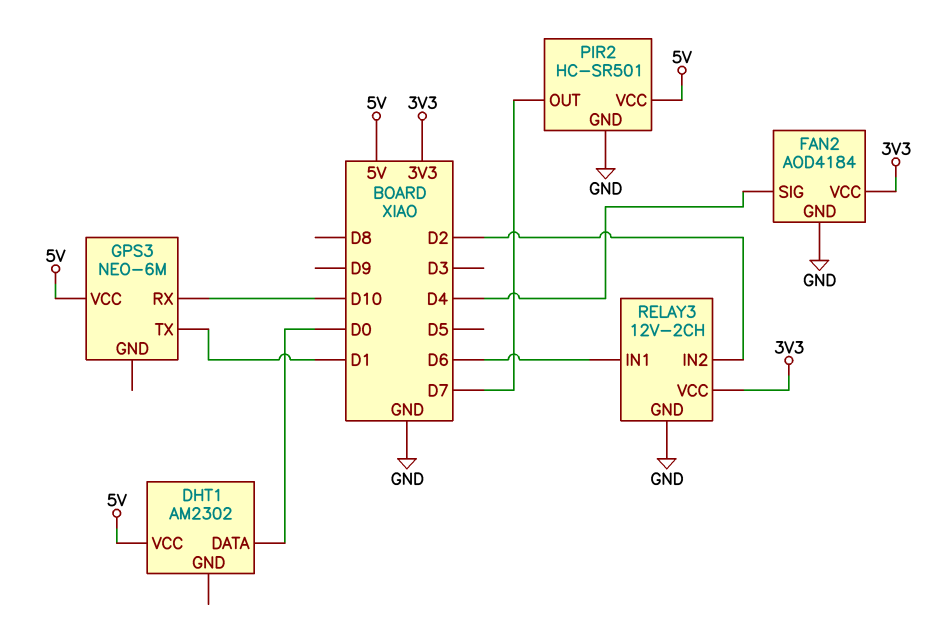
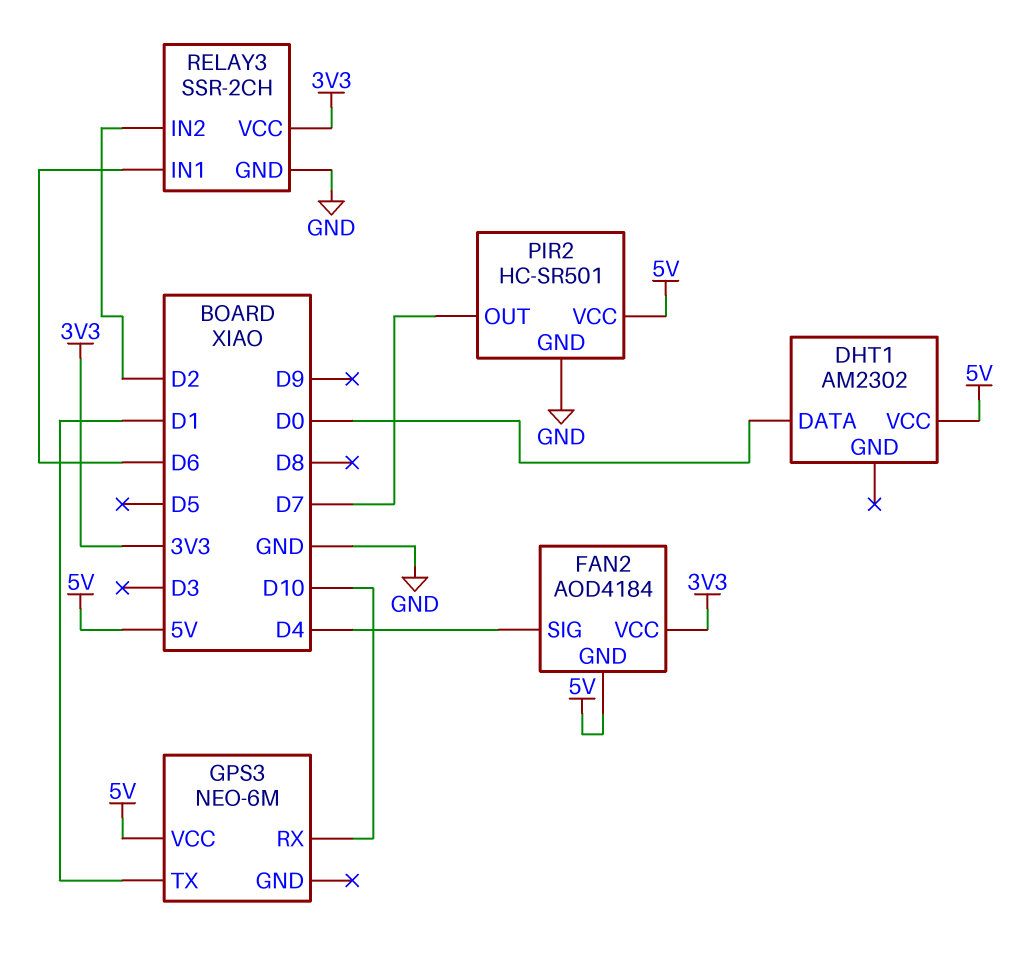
FAN2 pin GND: GND -> 5V
RELAY3: 12V-2CH -> SSR-2CH

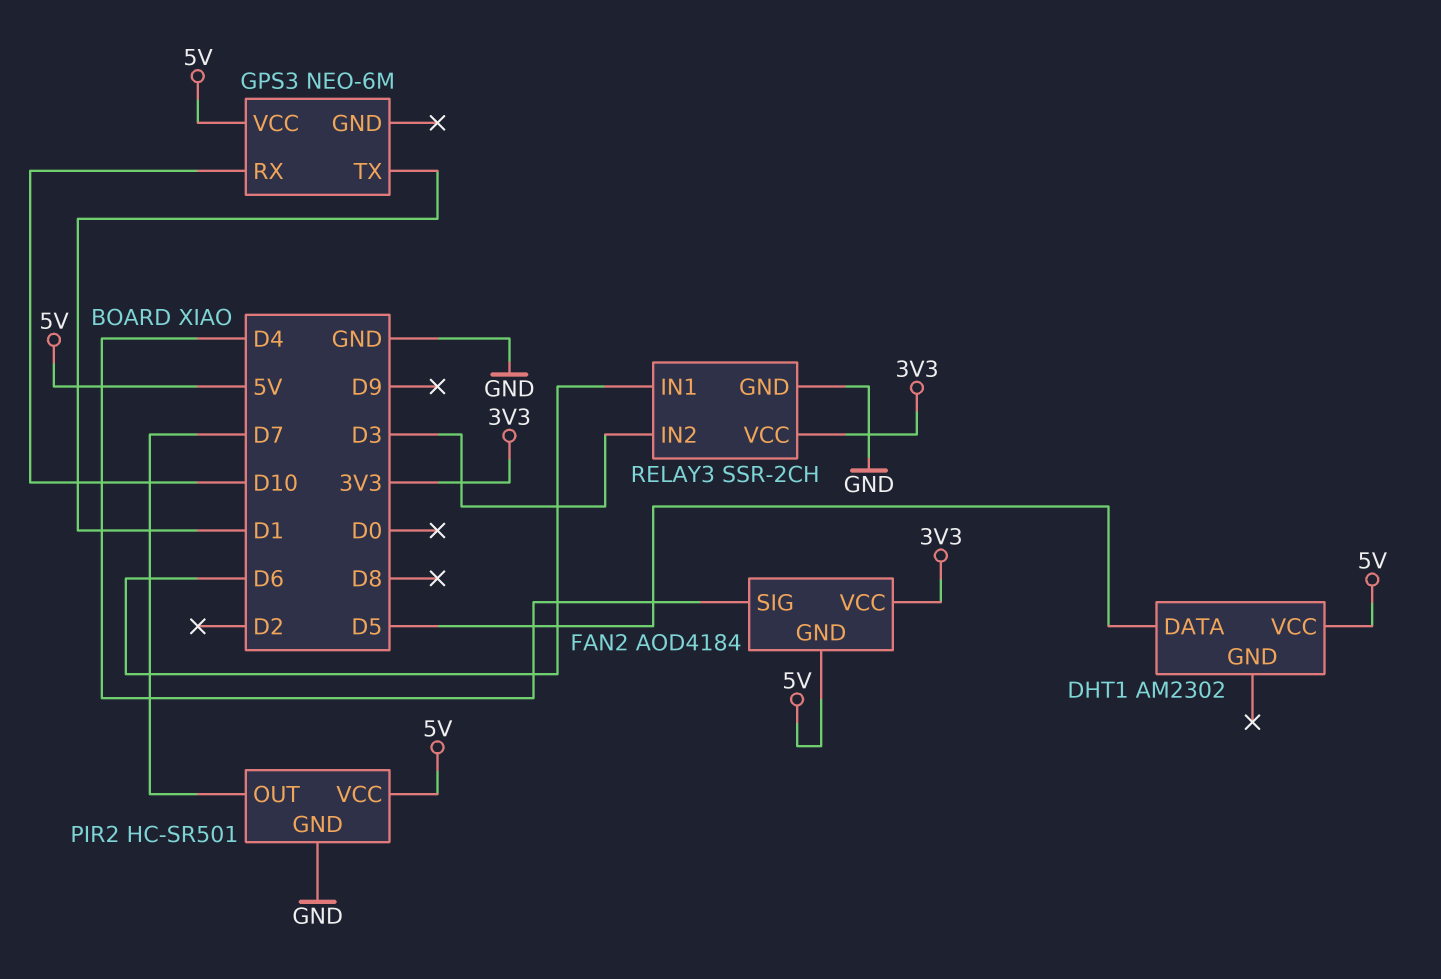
DHT1 pin DATA: D0 -> D5
RELAY3 pin IN2: D2 -> D3

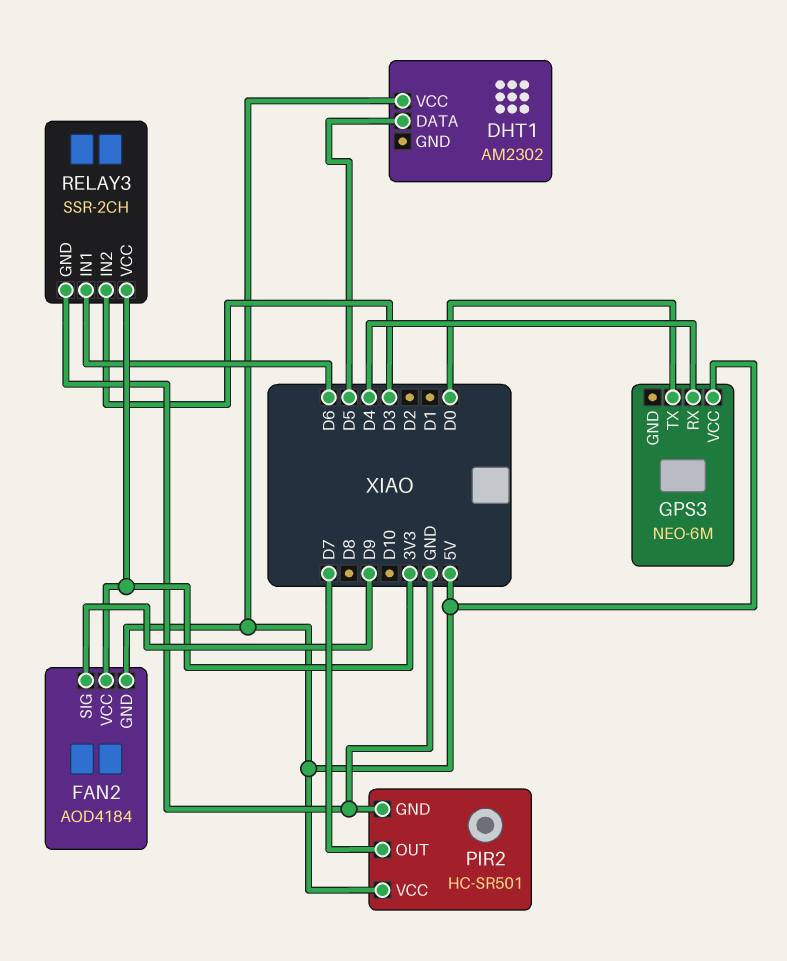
FAN2 pin SIG: D4 -> D9
GPS3 pin RX: D10 -> D4
GPS3 pin TX: D1 -> D0

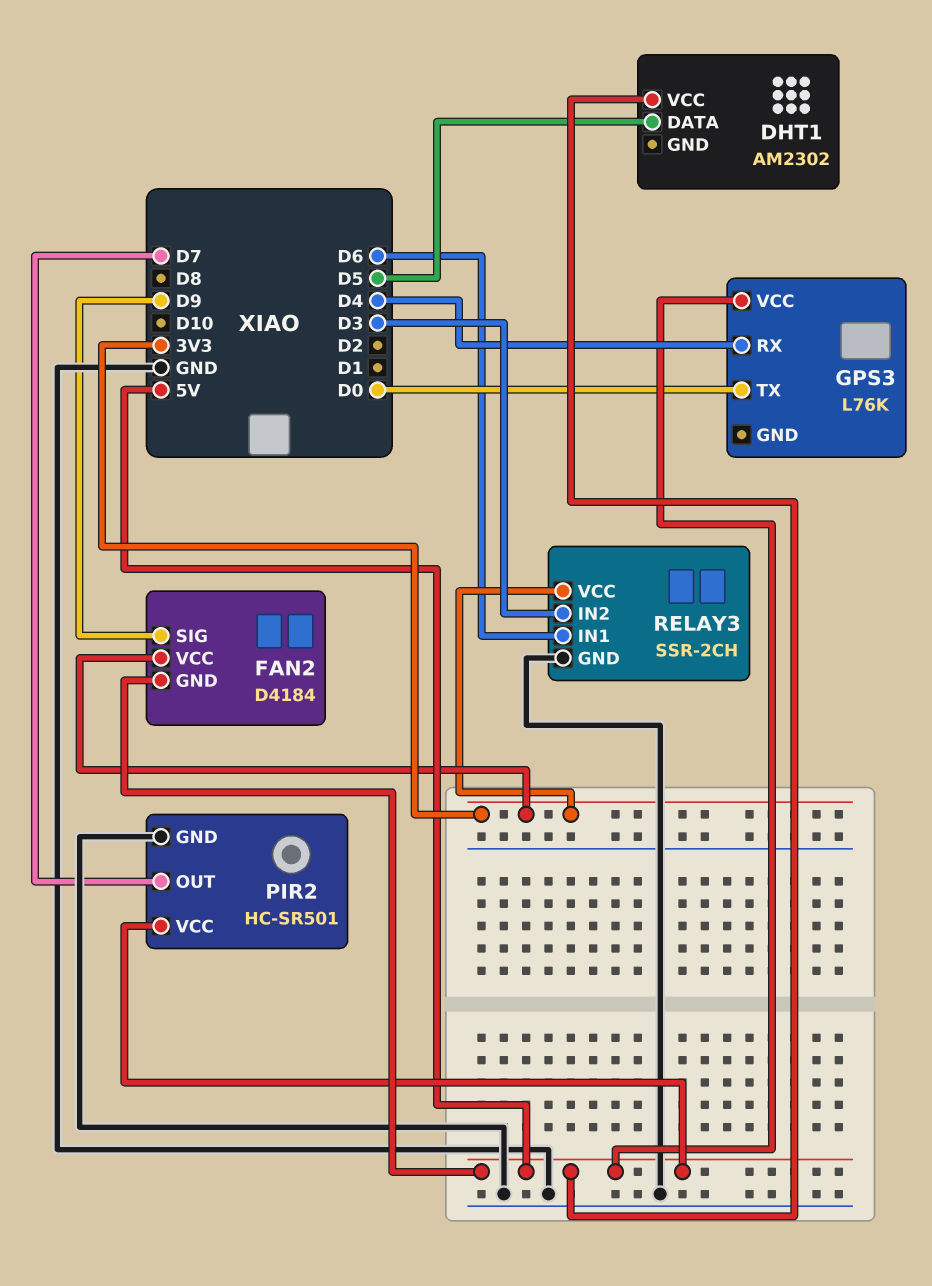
FAN2: AOD4184 -> D4184
GPS3: NEO-6M -> L76K

